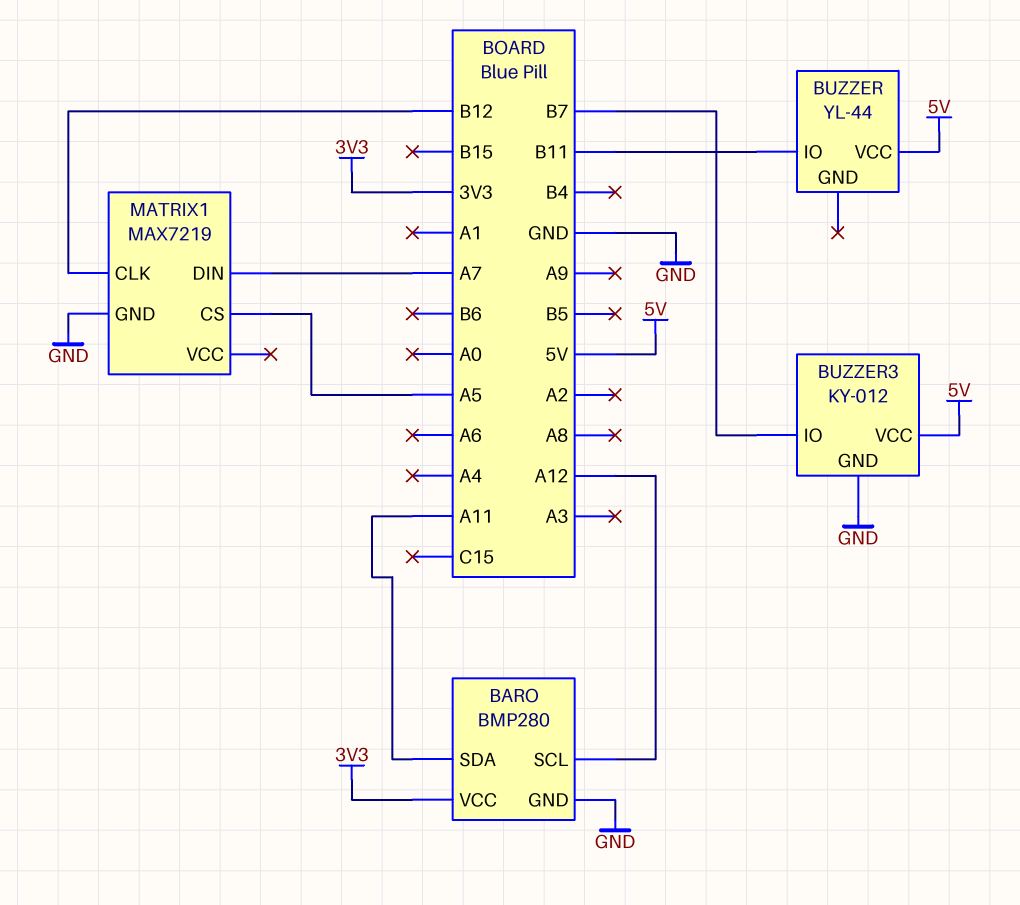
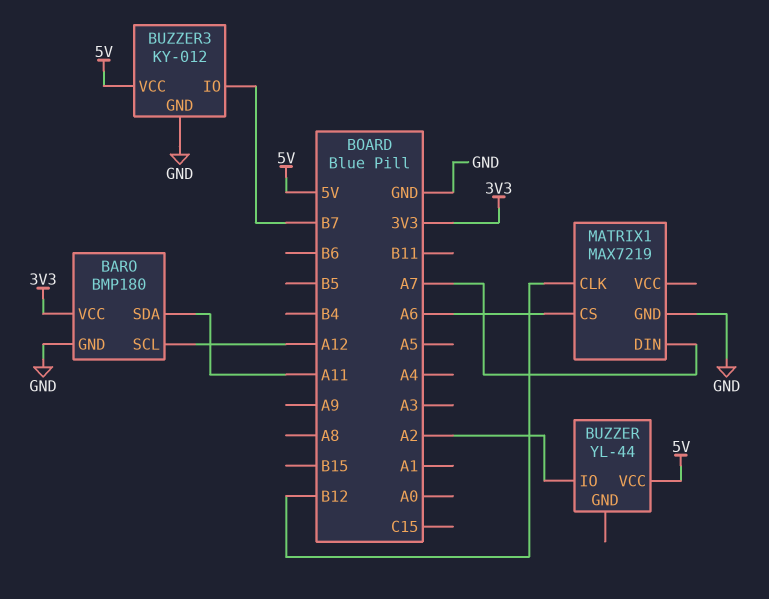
BARO: BMP280 -> BMP180
BUZZER pin IO: B11 -> A2
MATRIX1 pin CS: A5 -> A6

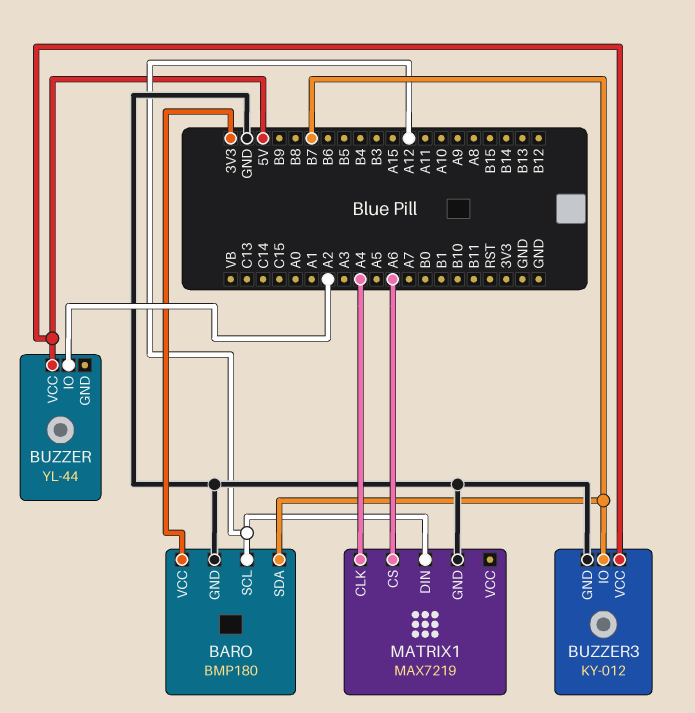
BARO pin SDA: A11 -> B7
MATRIX1 pin CLK: B12 -> A4
MATRIX1 pin DIN: A7 -> A12

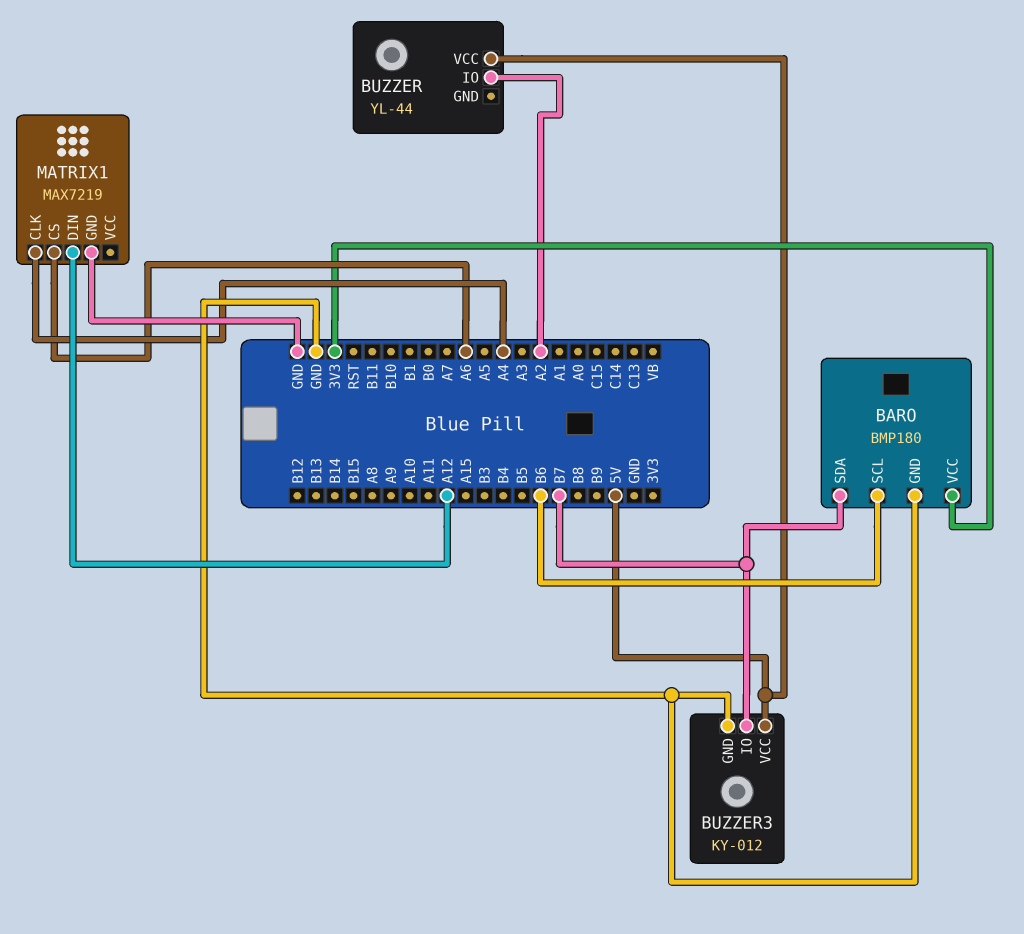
BARO pin SCL: A12 -> B6

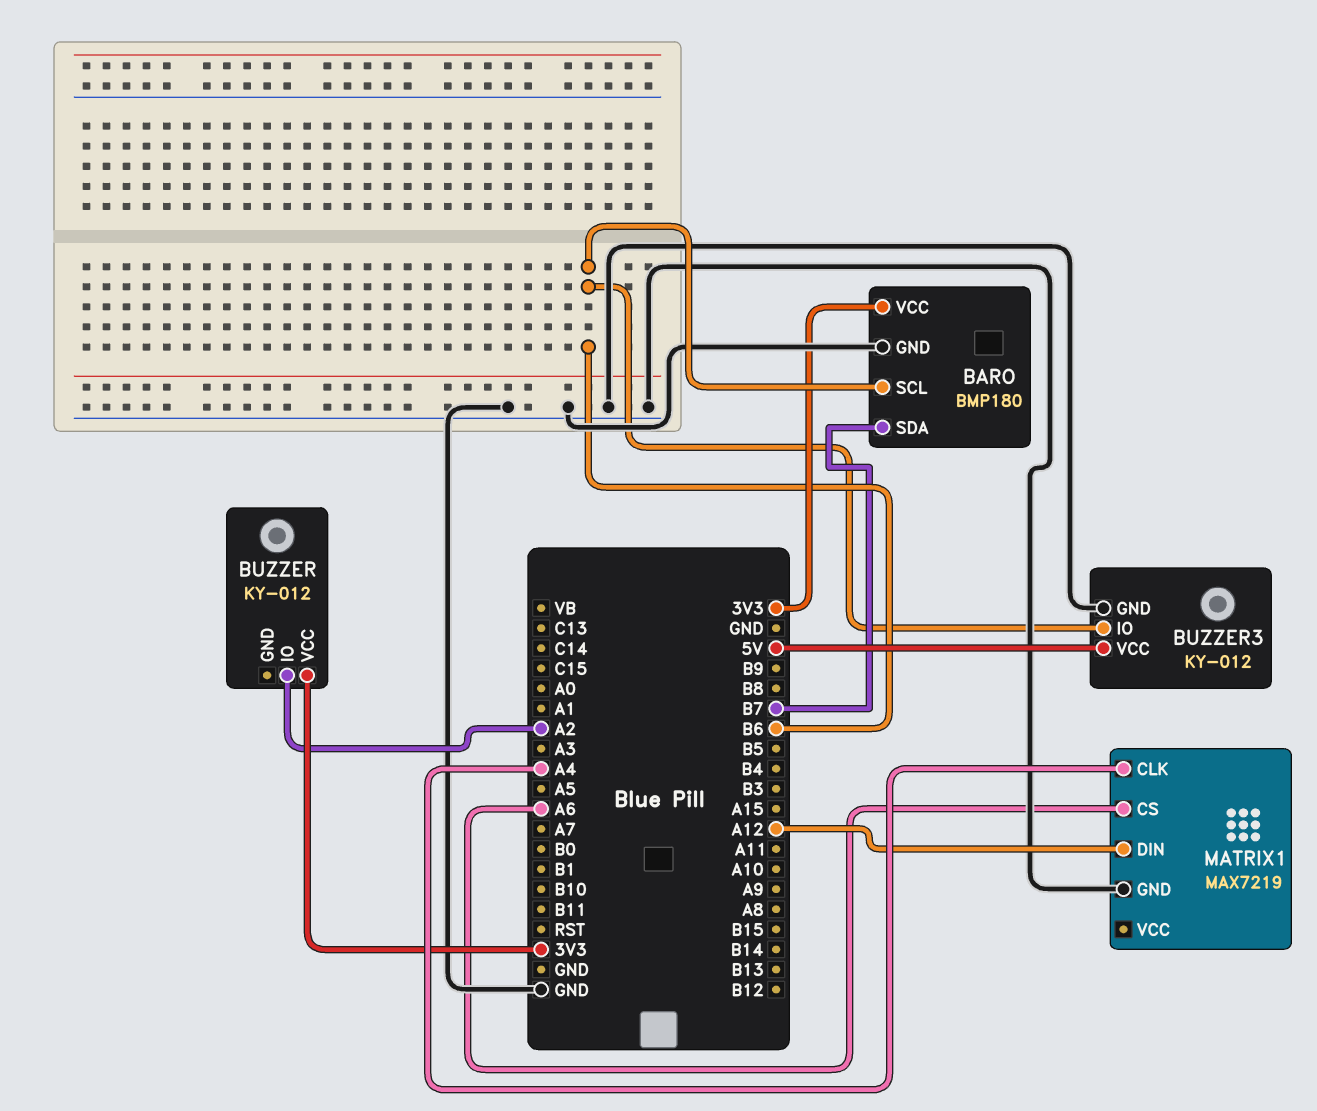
BUZZER: YL-44 -> KY-012
BUZZER pin VCC: 5V -> 3V3
BUZZER3 pin IO: B7 -> B6

